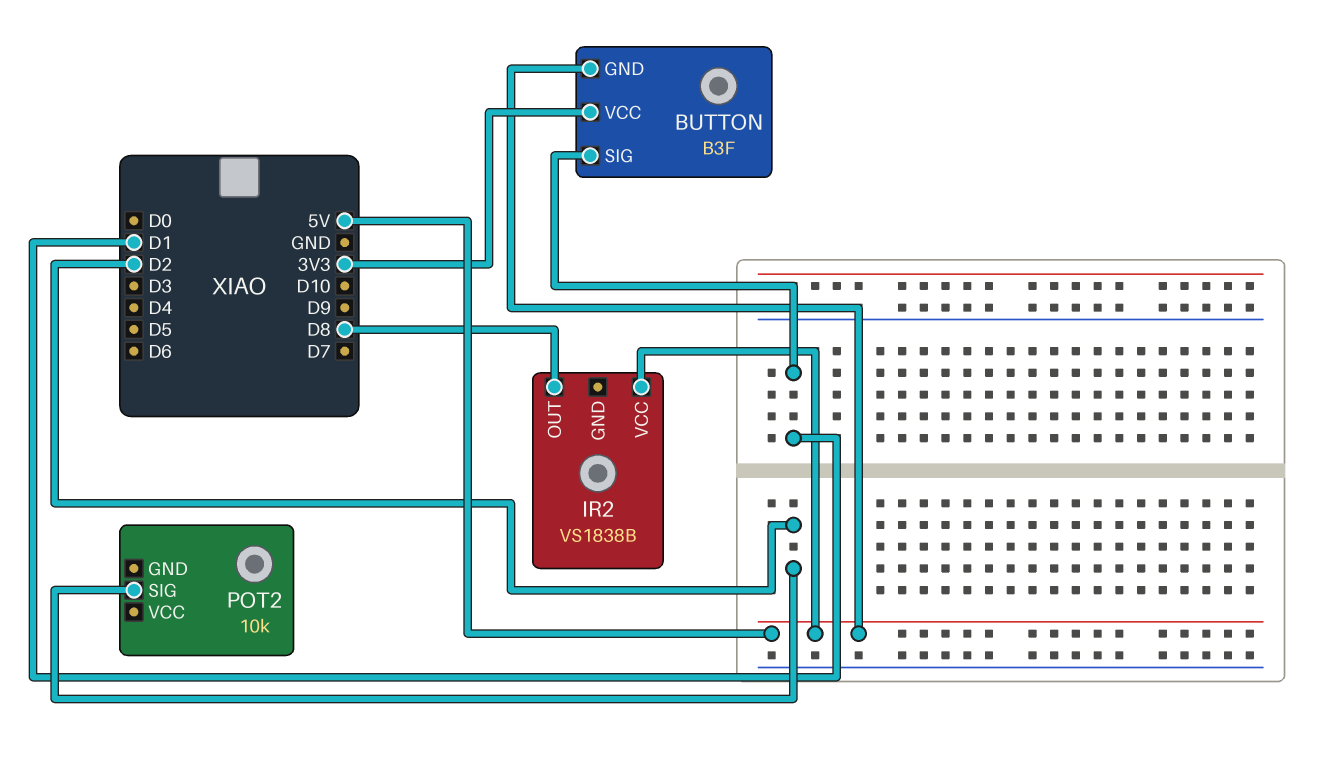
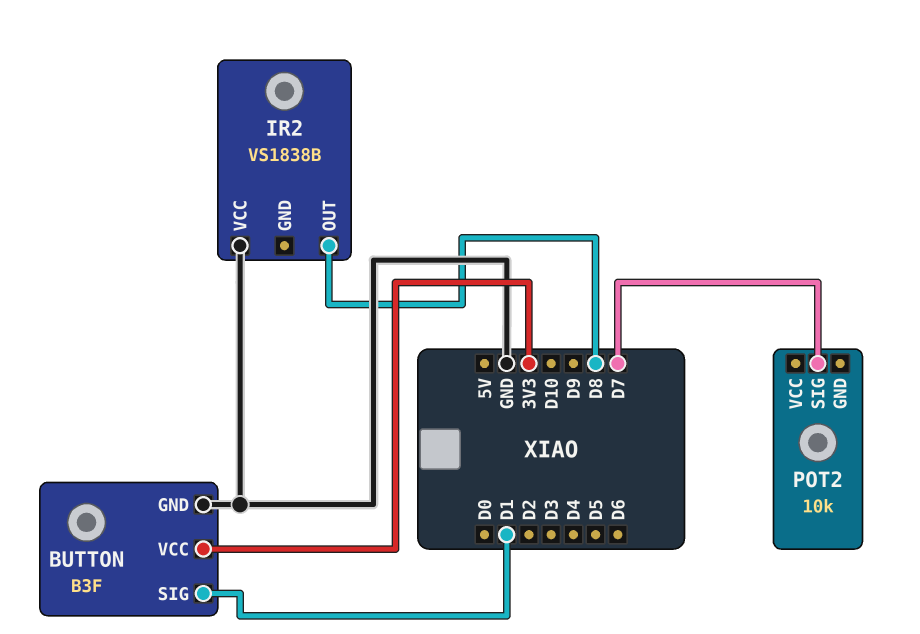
BUTTON pin GND: 5V -> GND
IR2 pin VCC: 5V -> GND
POT2 pin SIG: D2 -> D7

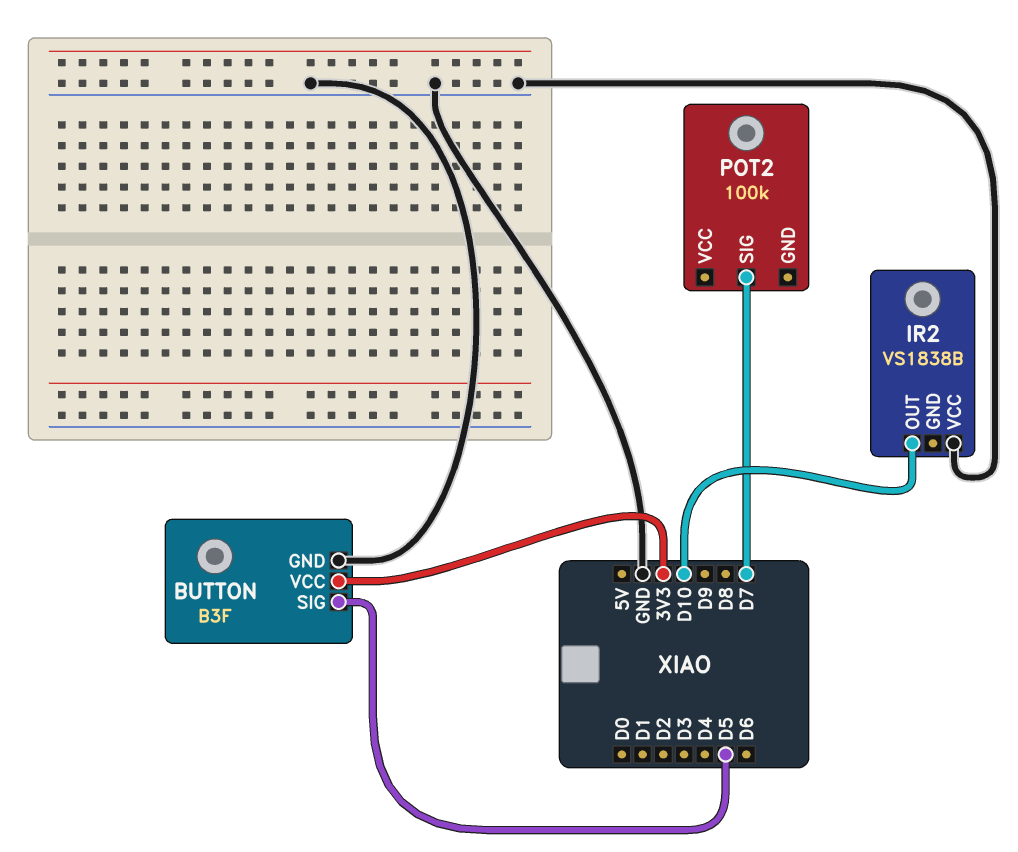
BUTTON pin SIG: D1 -> D5
IR2 pin OUT: D8 -> D10
POT2: 10k -> 100k

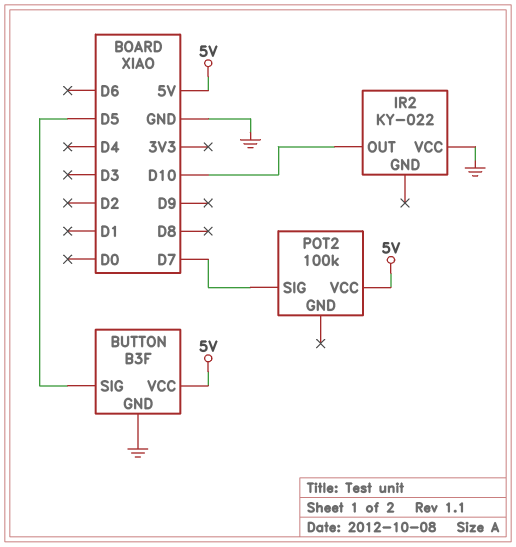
BUTTON pin VCC: 3V3 -> 5V
IR2: VS1838B -> KY-022
POT2 pin VCC: none -> 5V

